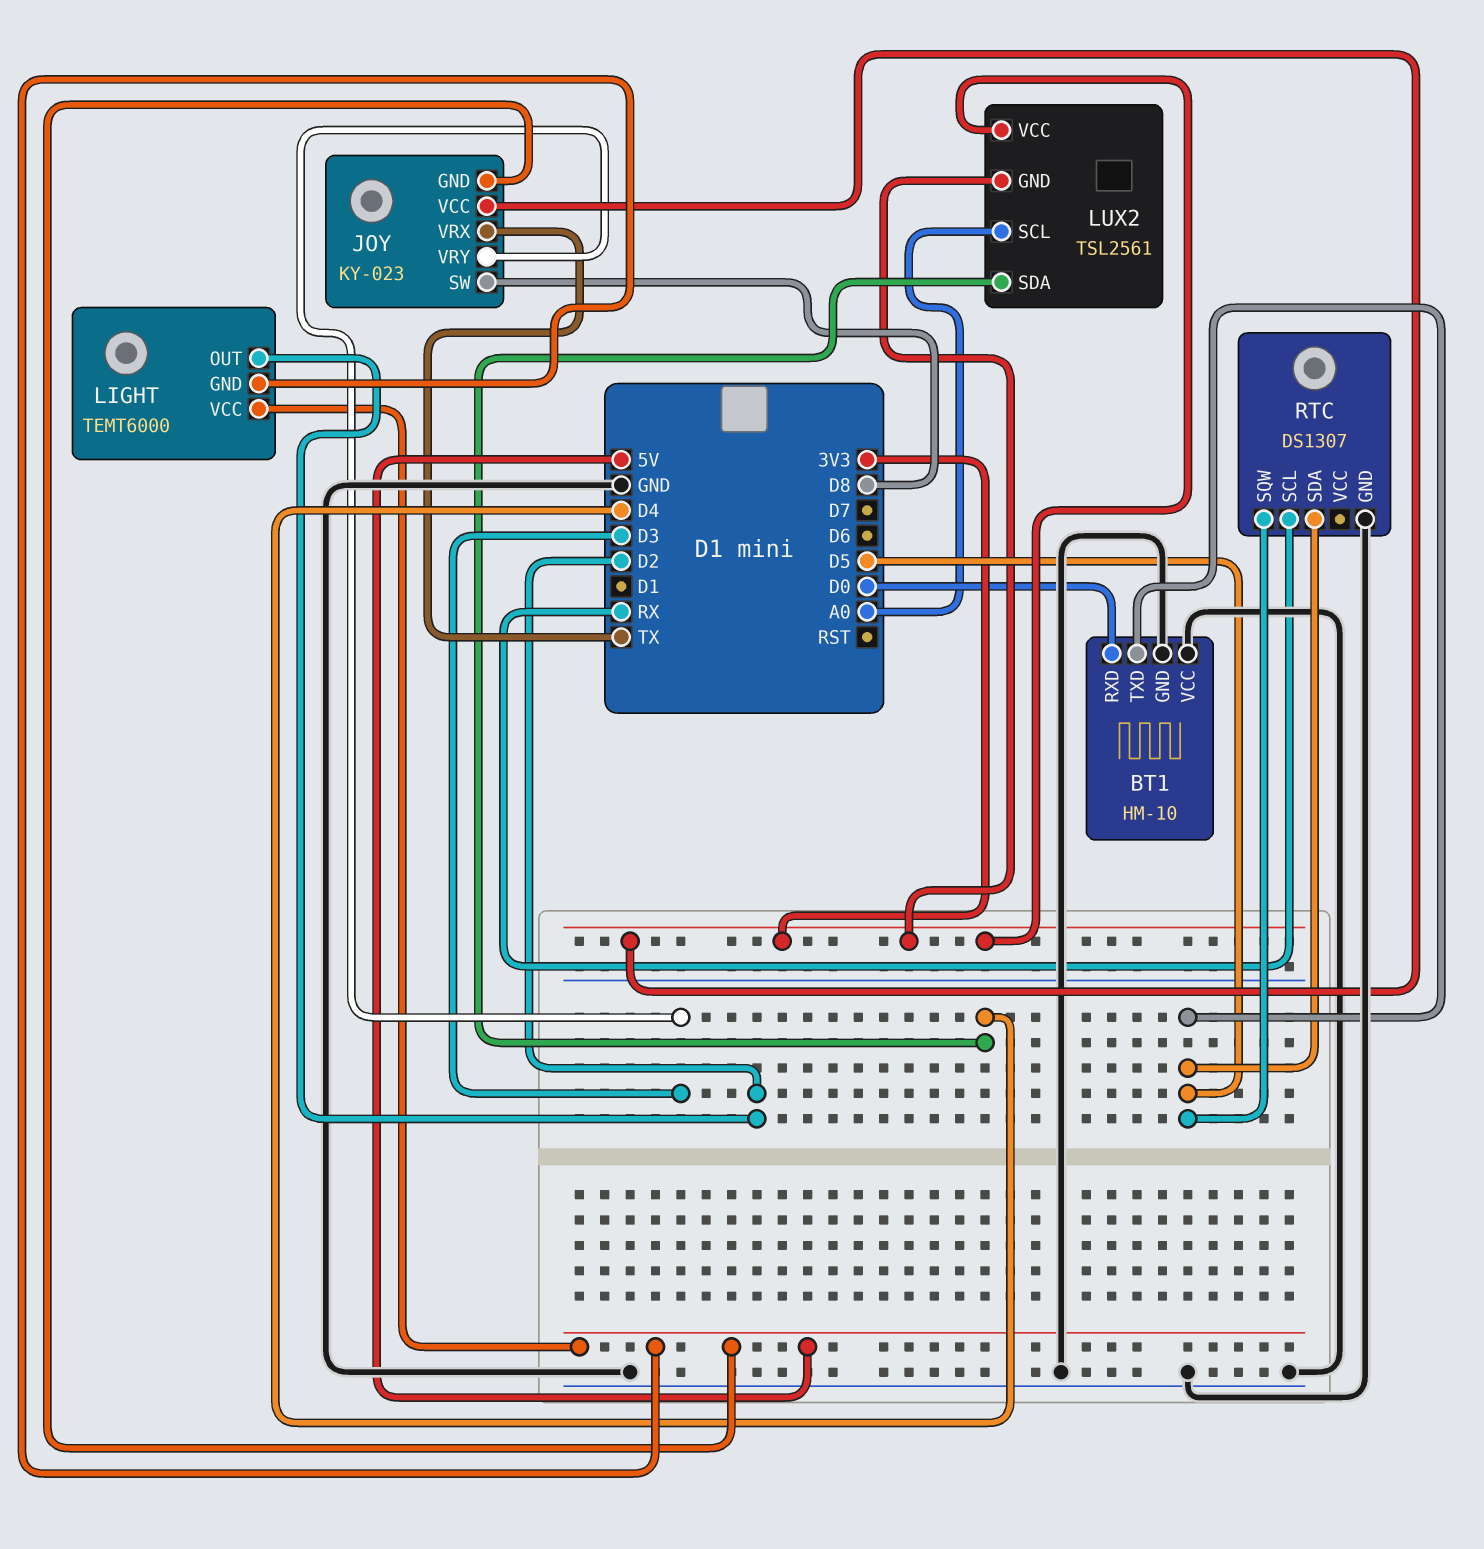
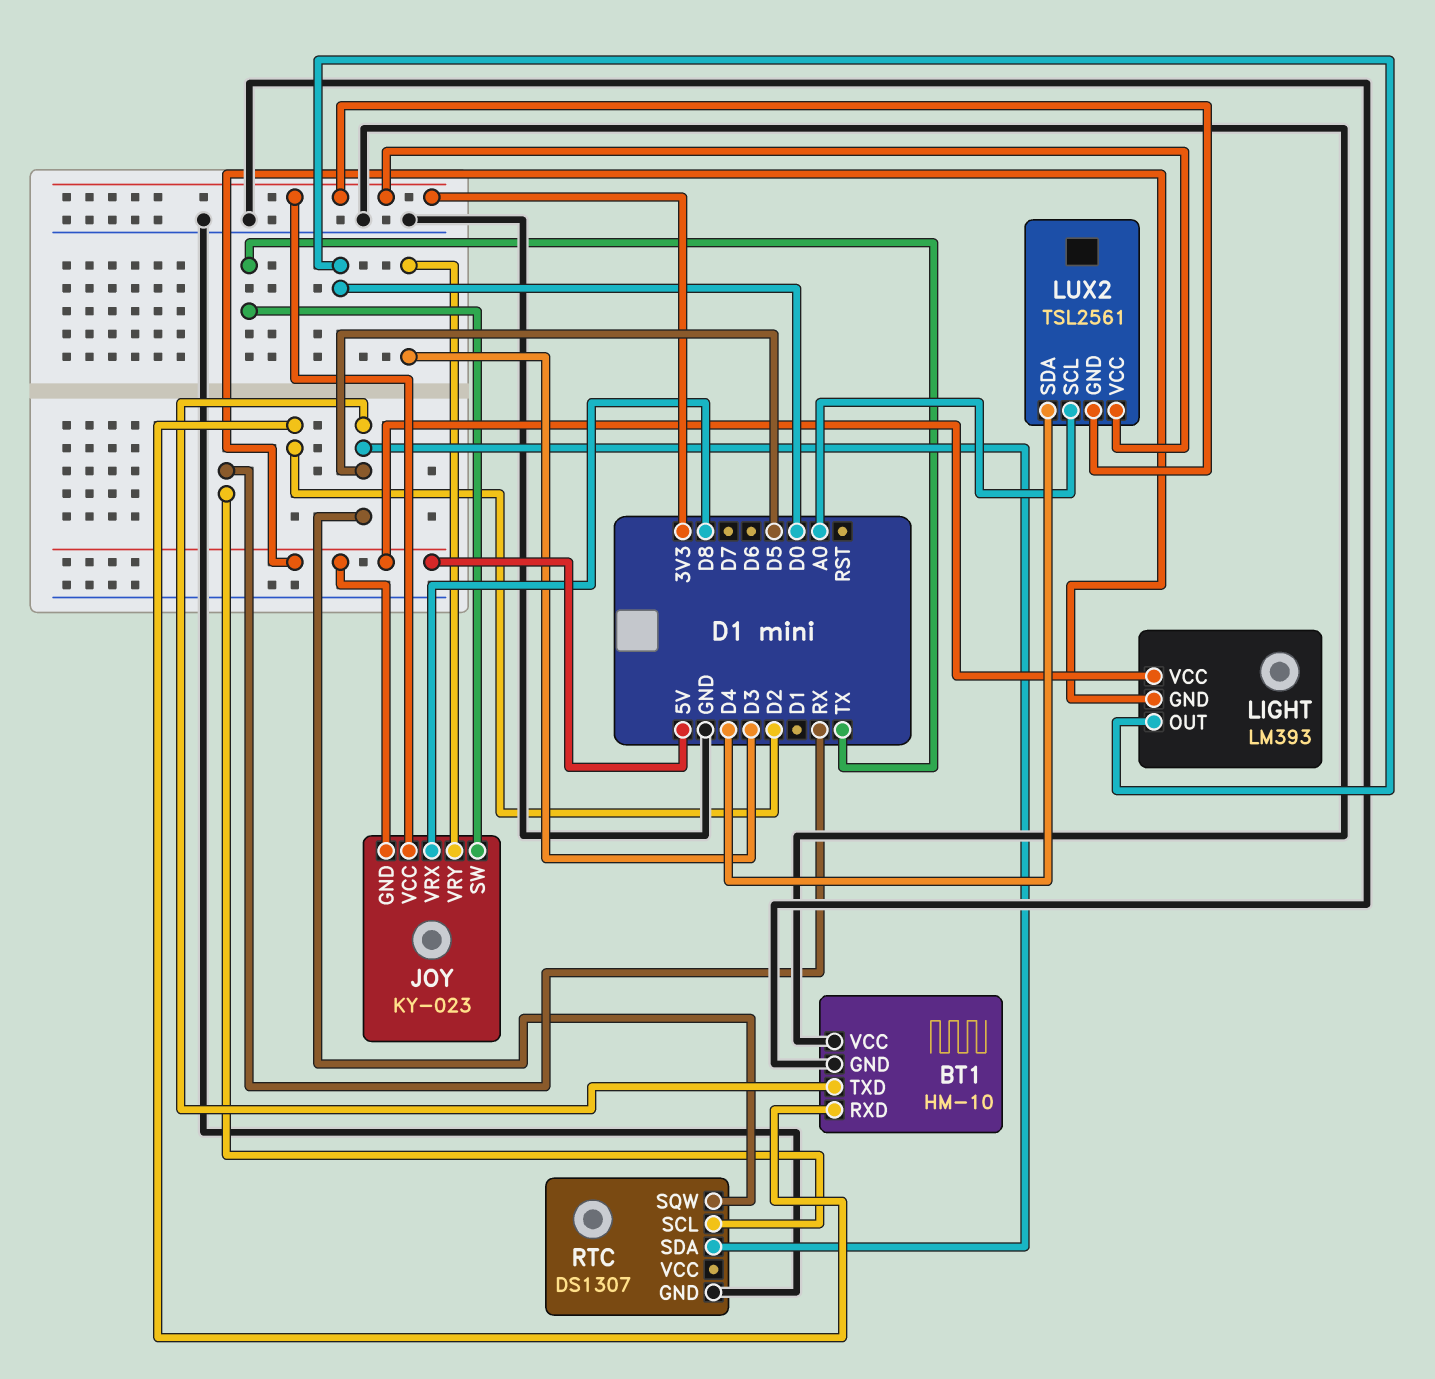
BT1 pin RXD: D0 -> D2
JOY pin SW: D8 -> TX
JOY pin VRX: TX -> D8
LIGHT: TEMT6000 -> LM393
LIGHT pin OUT: D2 -> D0

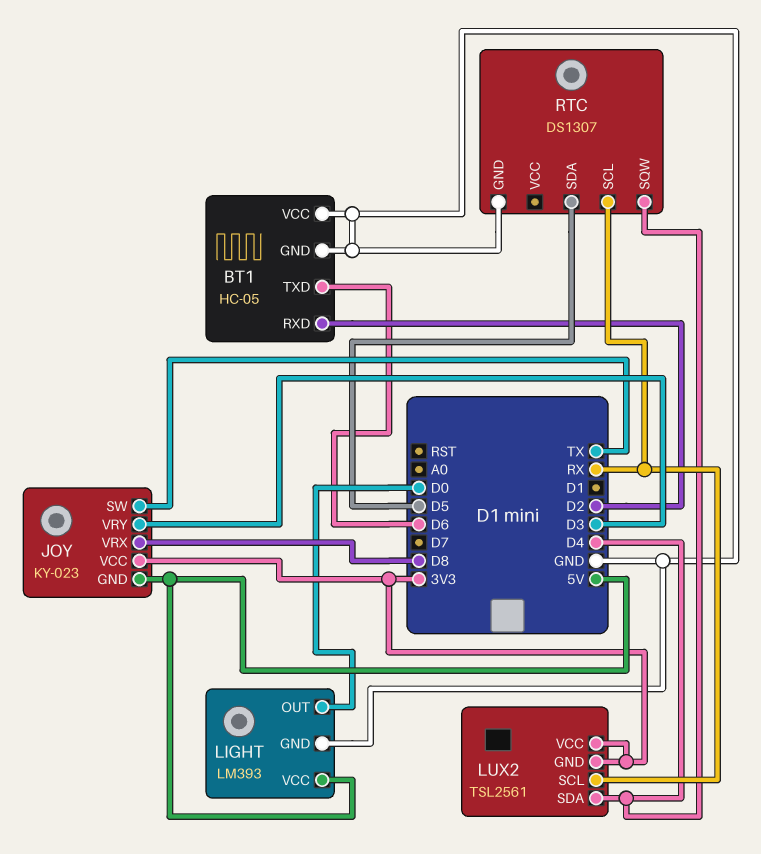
BT1: HM-10 -> HC-05
BT1 pin TXD: D5 -> D6
LIGHT pin GND: 5V -> GND
LUX2 pin SCL: A0 -> RX
RTC pin SQW: D5 -> D4

